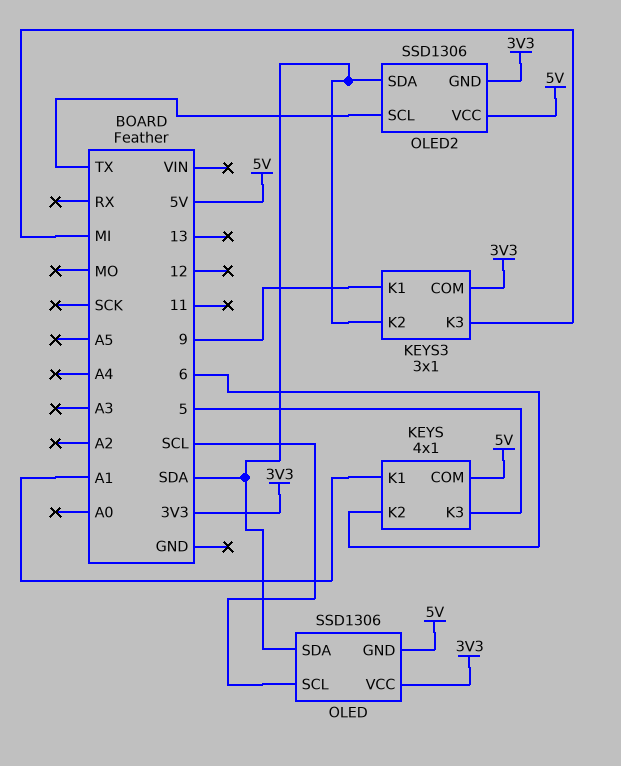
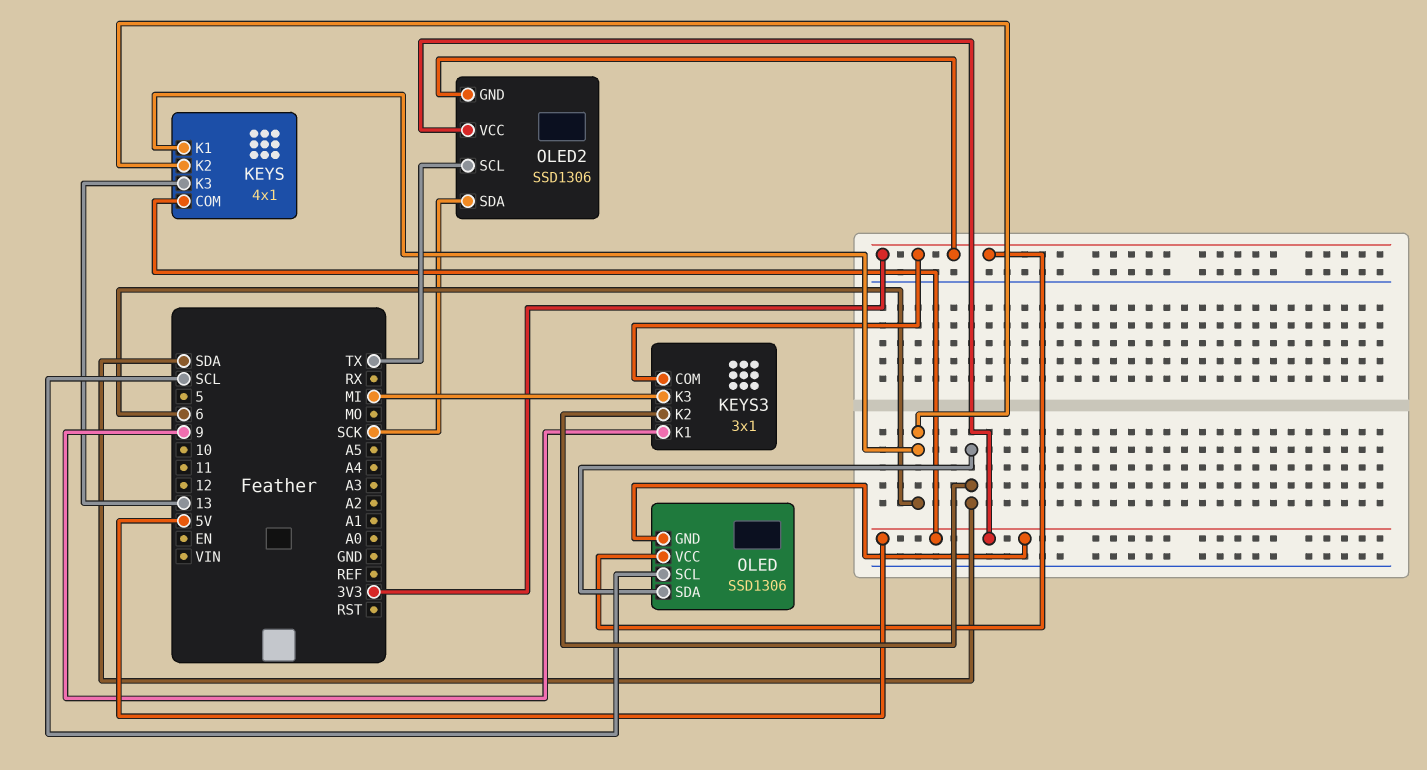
KEYS pin K1: A1 -> 6
KEYS pin K3: 5 -> 13
OLED2 pin SDA: SDA -> SCK

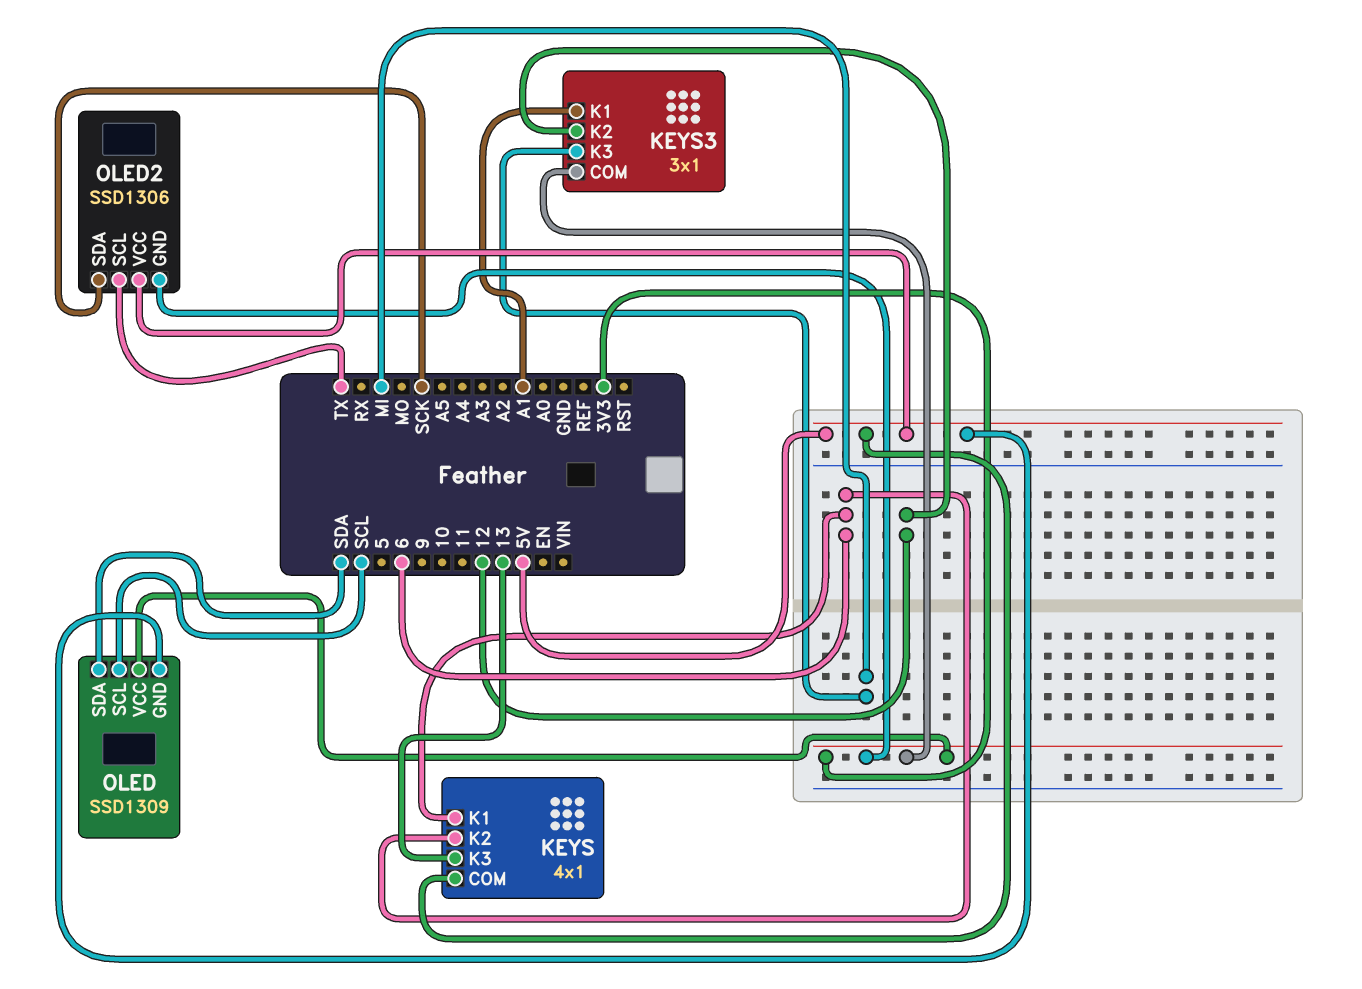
KEYS3 pin K1: 9 -> A1
KEYS3 pin K2: SDA -> 12
OLED: SSD1306 -> SSD1309

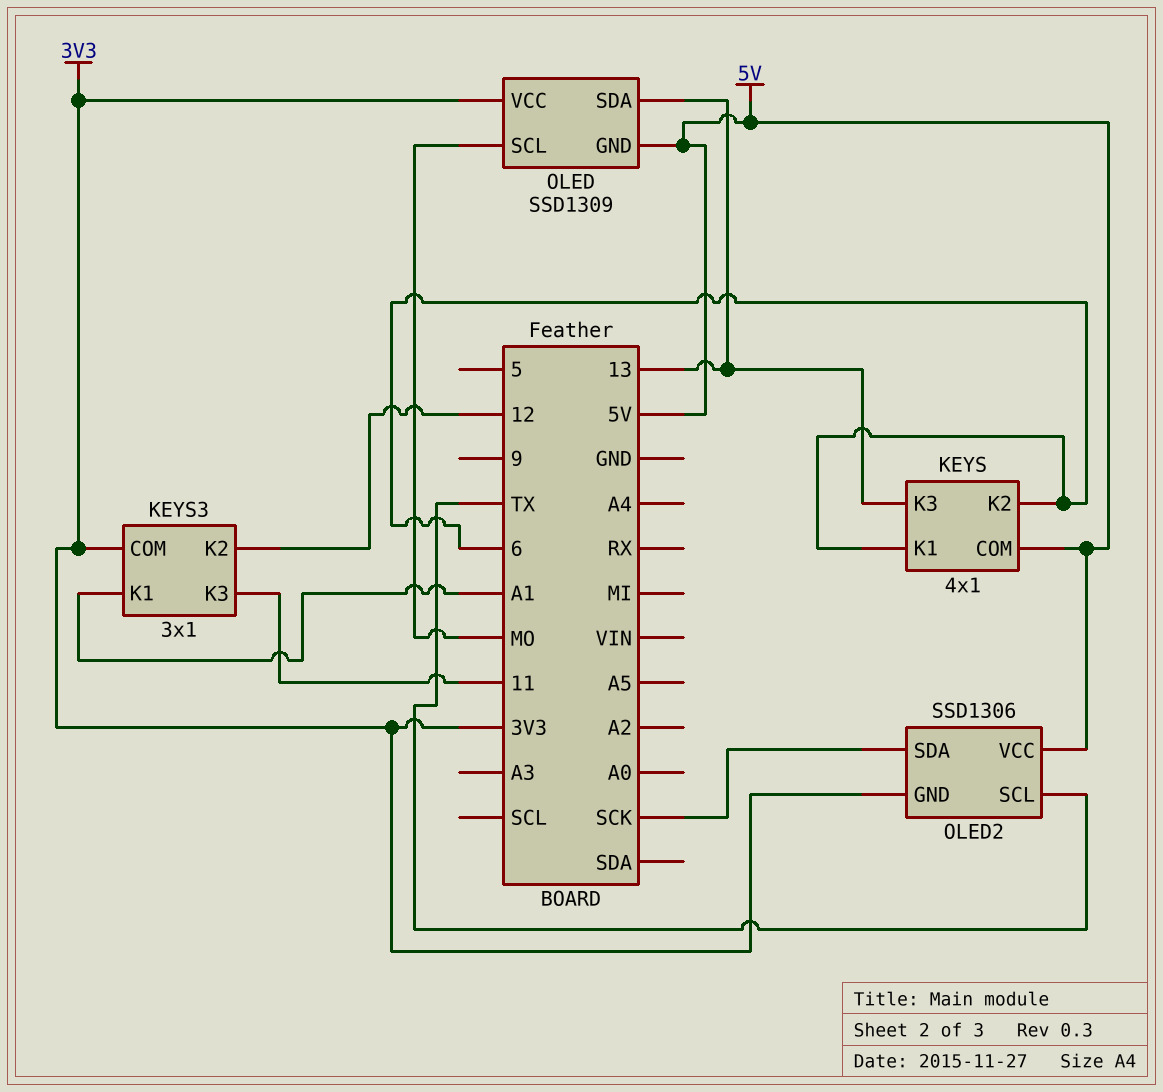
KEYS3 pin K3: MI -> 11
OLED pin SCL: SCL -> MO
OLED pin SDA: SDA -> 13

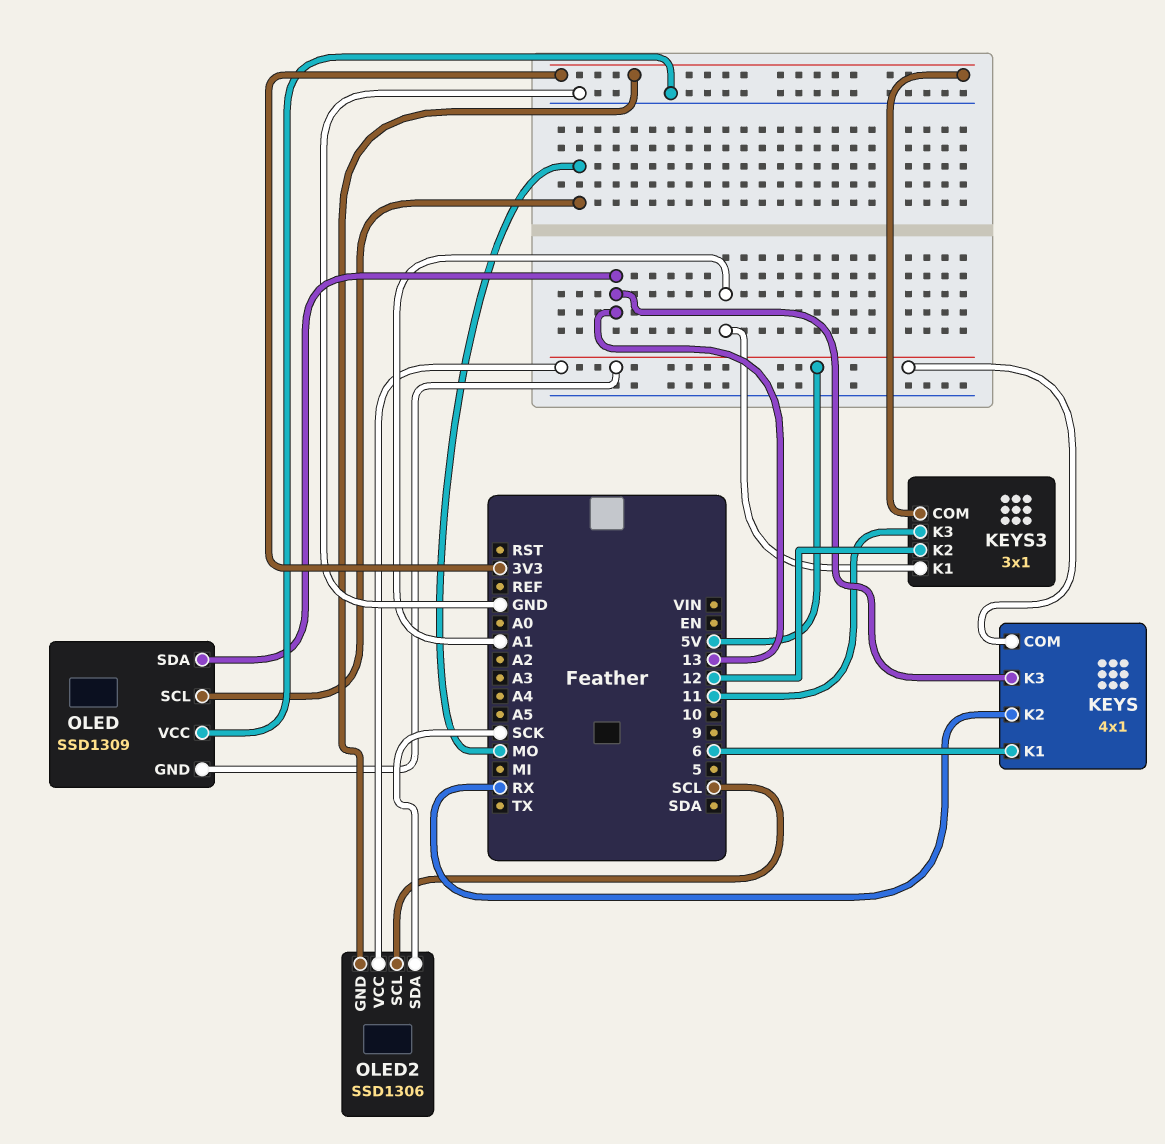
KEYS pin K2: 6 -> RX
OLED pin VCC: 3V3 -> GND
OLED2 pin SCL: TX -> SCL

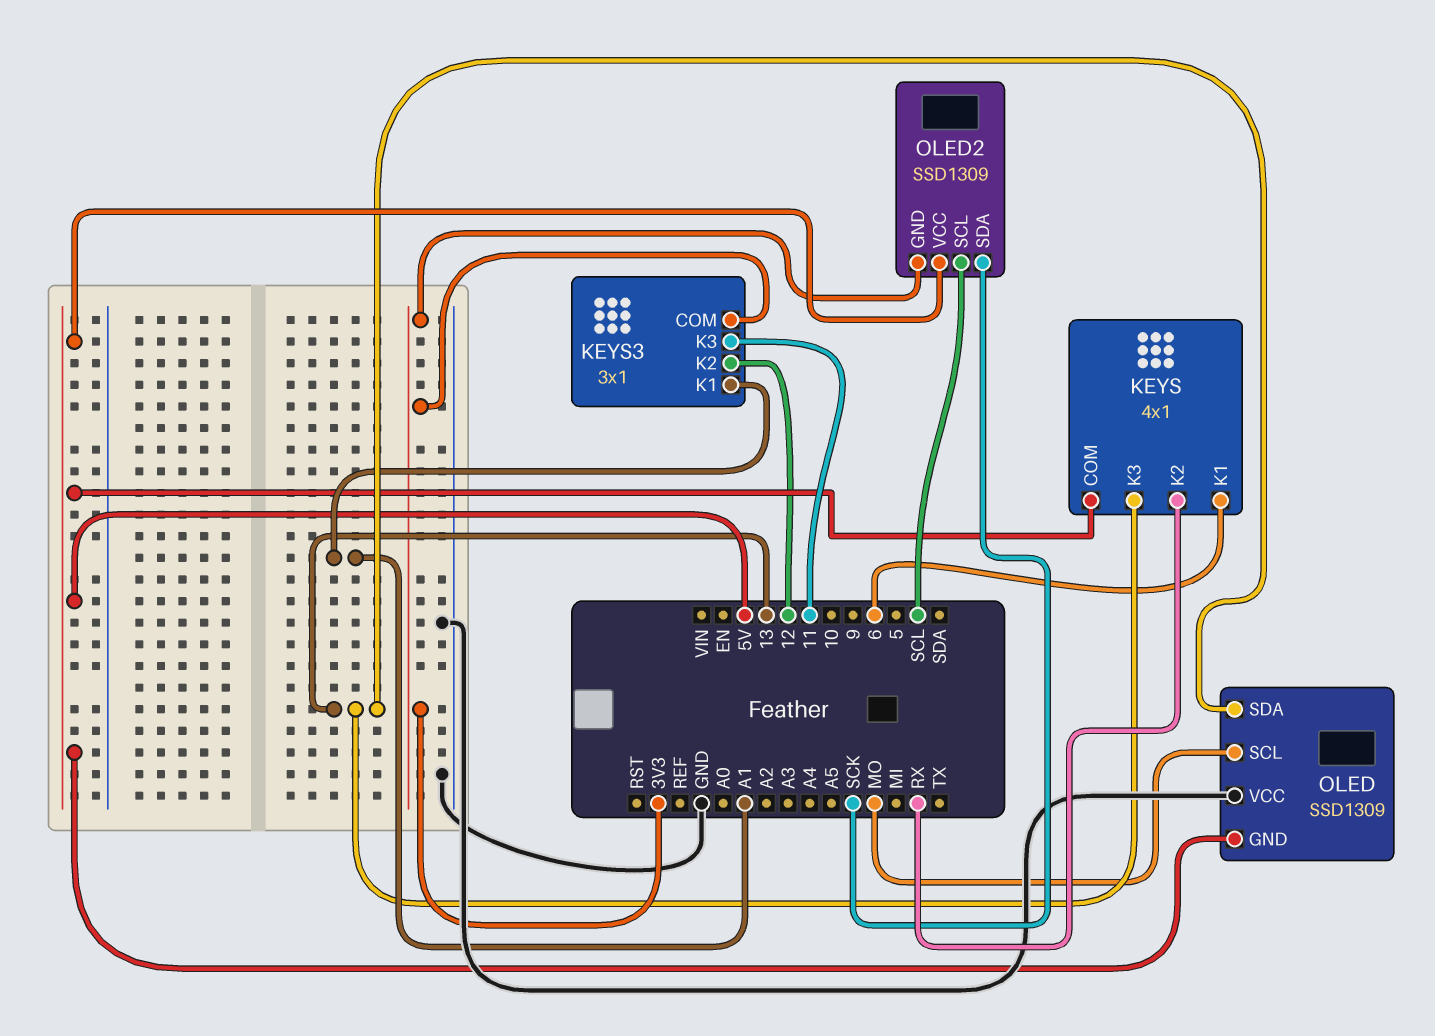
OLED2: SSD1306 -> SSD1309

